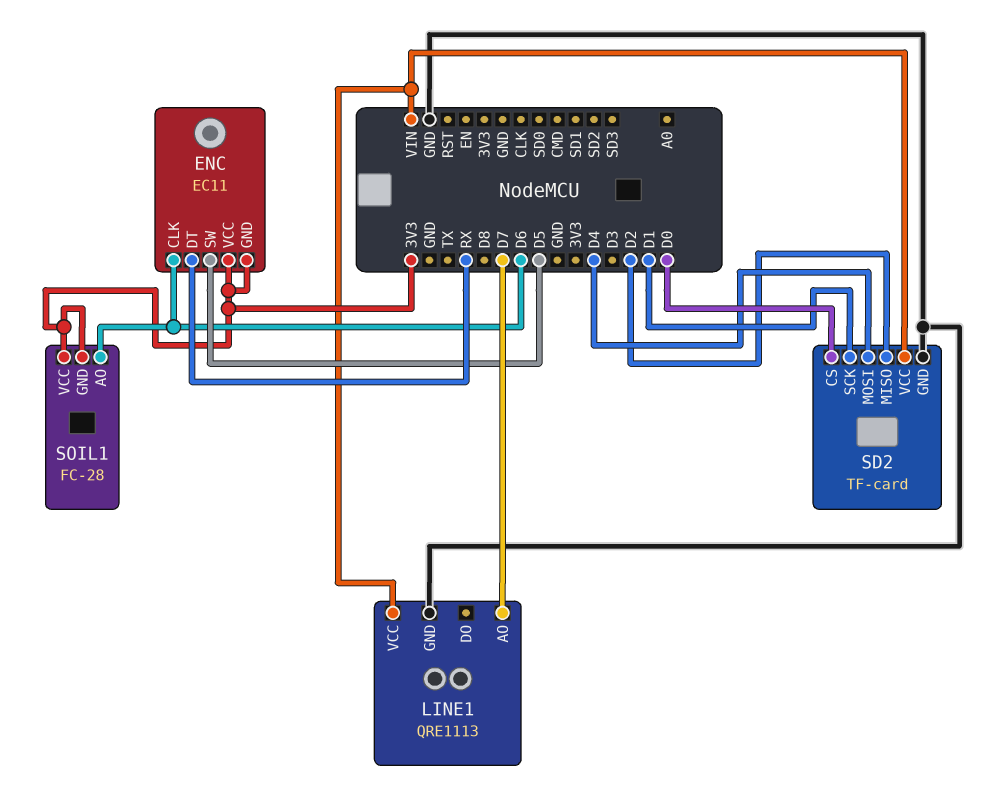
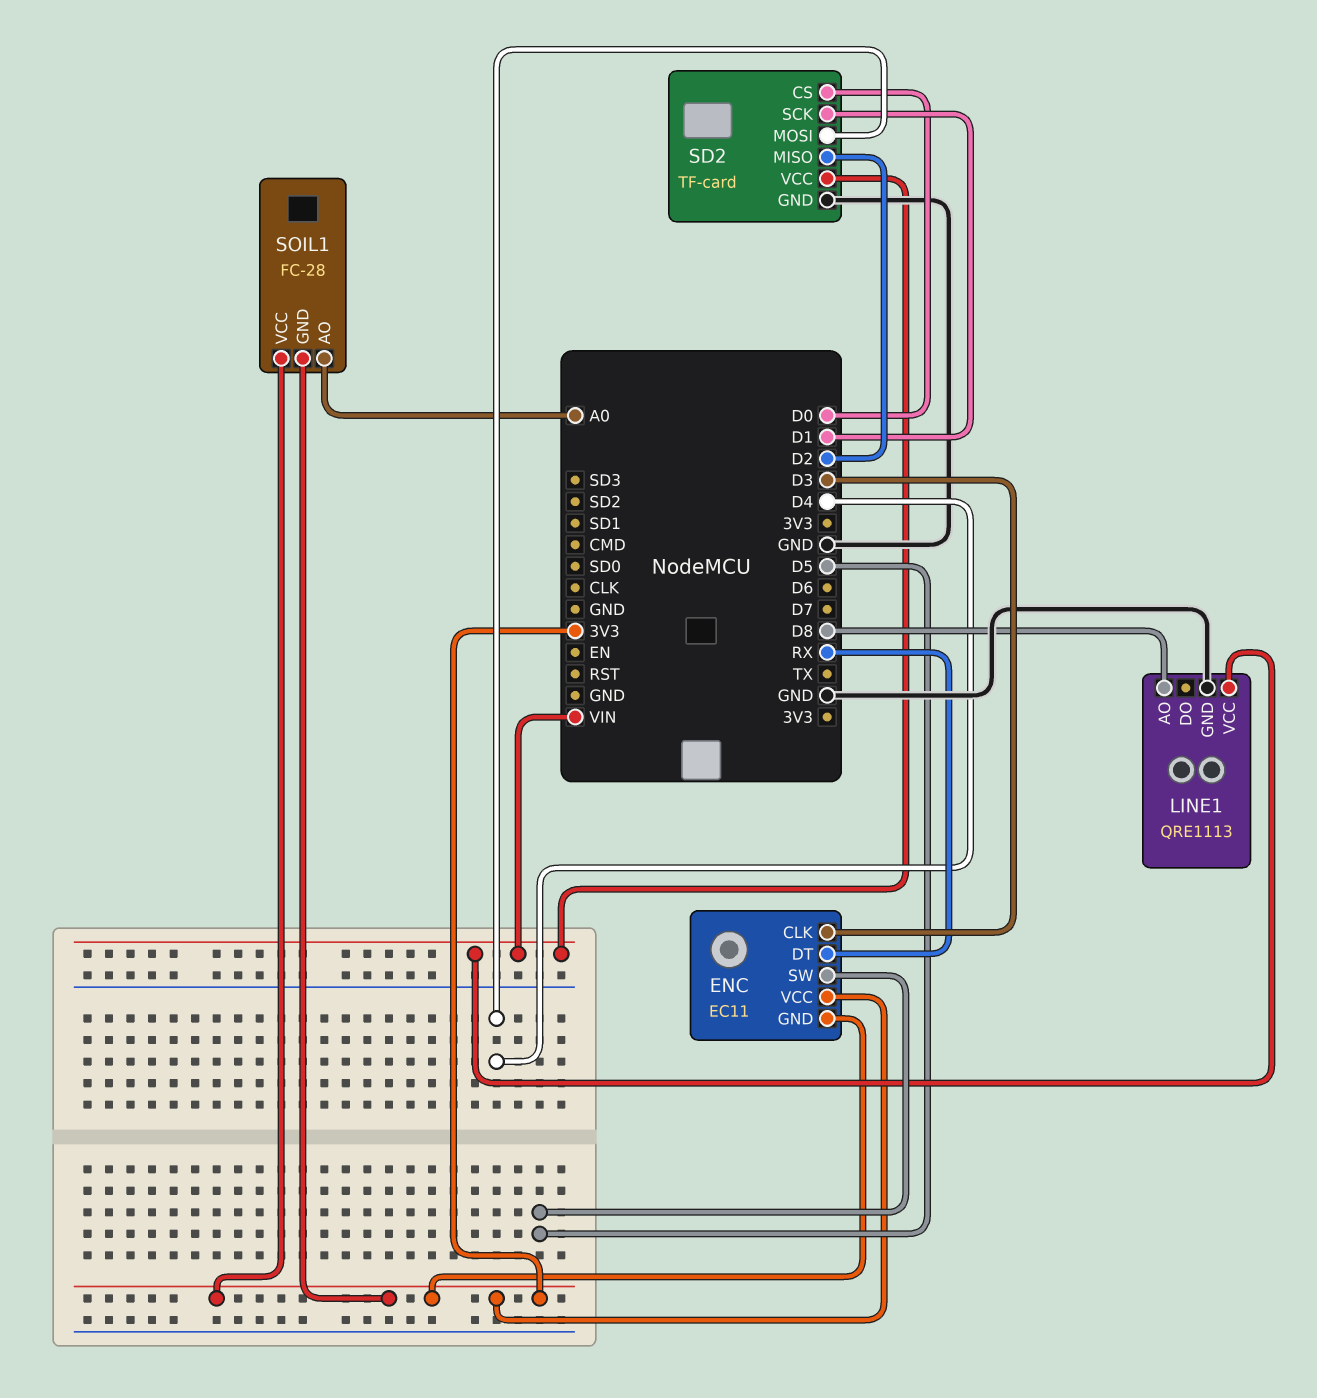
ENC pin CLK: D6 -> D3
LINE1 pin AO: D7 -> D8
SOIL1 pin AO: D6 -> A0

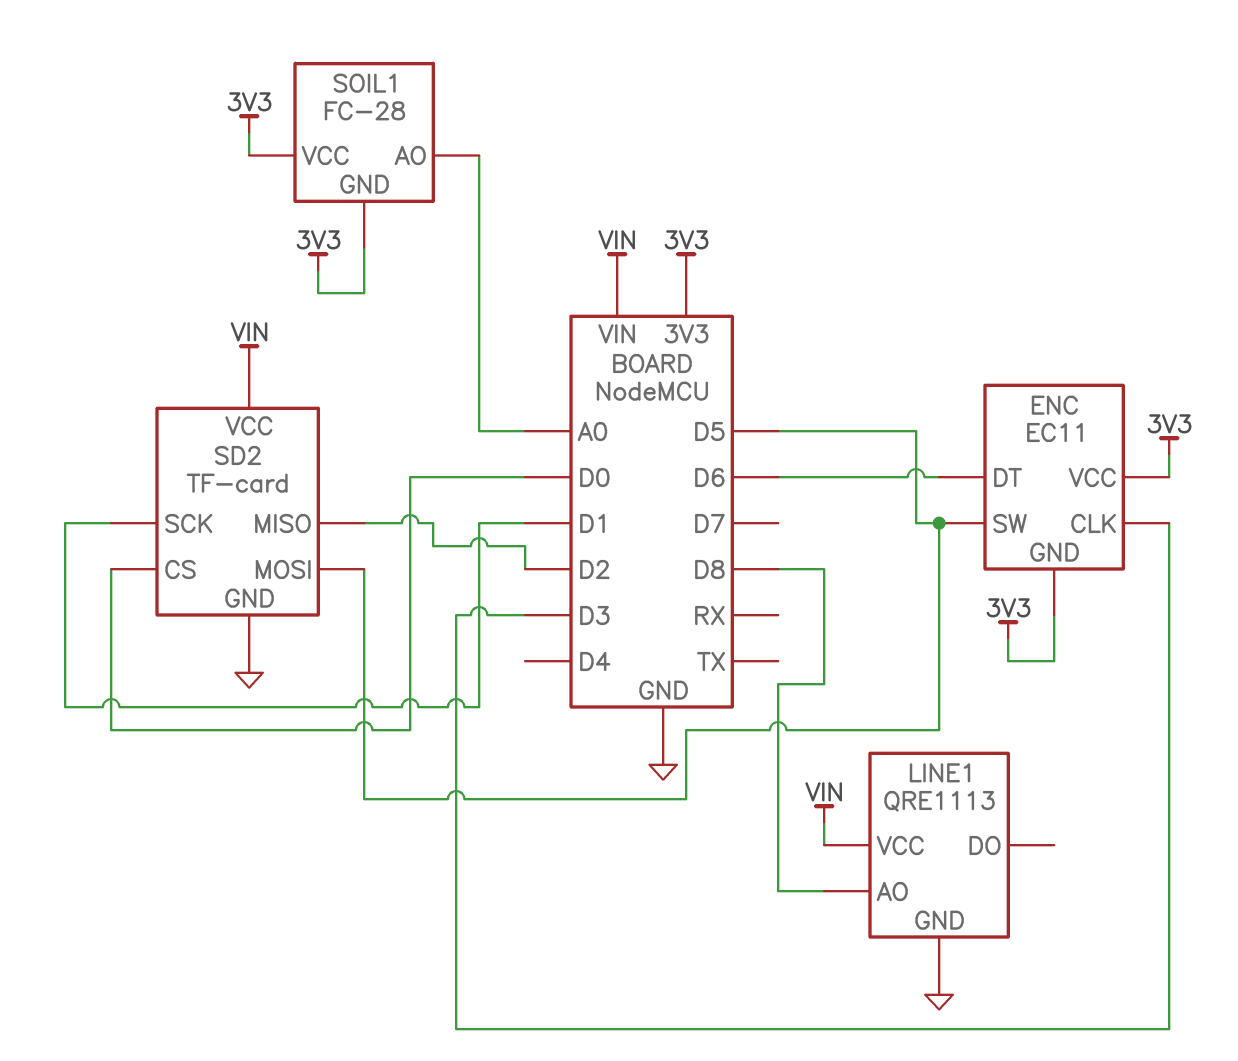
ENC pin DT: RX -> D6
SD2 pin MOSI: D4 -> D5

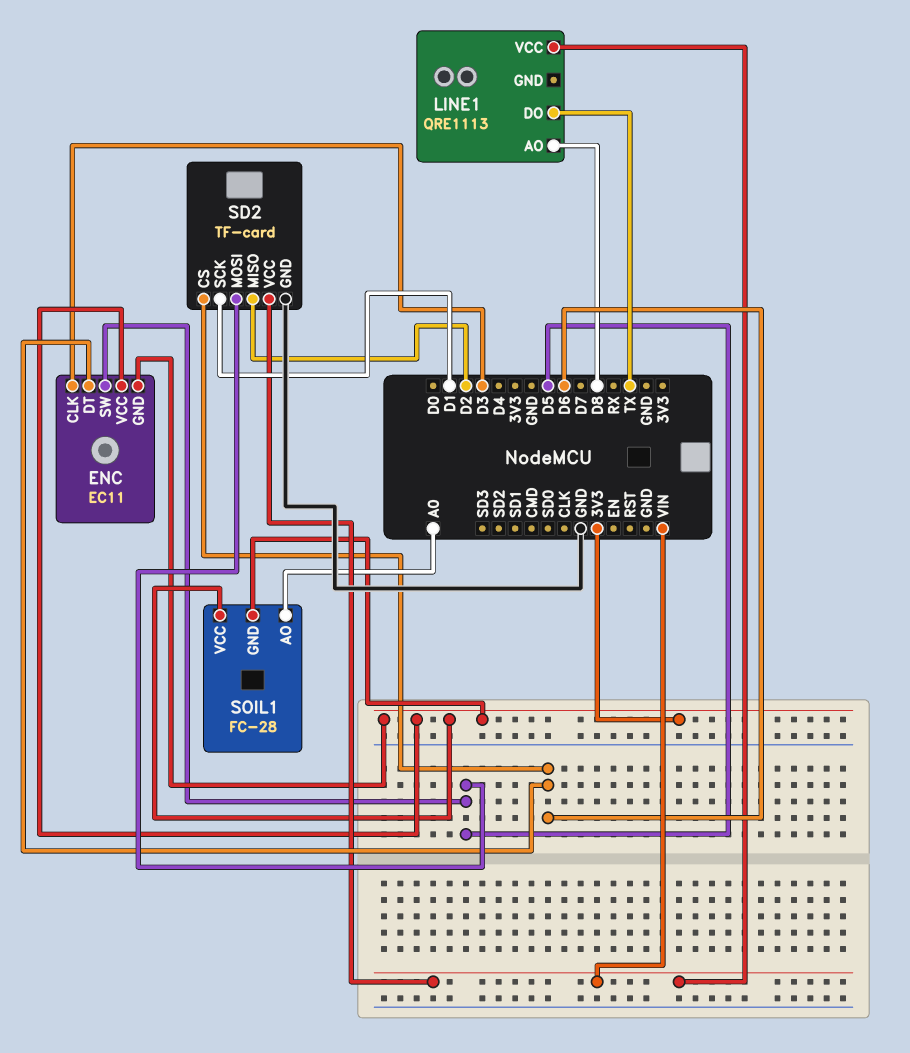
LINE1 pin DO: none -> TX
LINE1 pin GND: GND -> none
SD2 pin CS: D0 -> D6

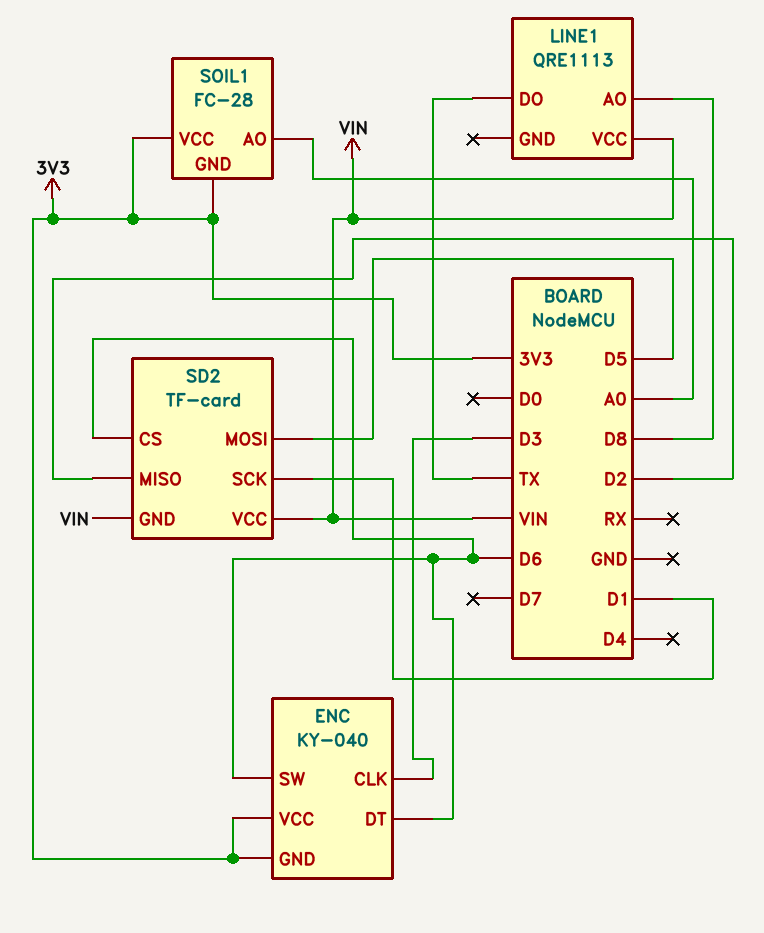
ENC: EC11 -> KY-040
ENC pin SW: D5 -> D6
SD2 pin GND: GND -> VIN

